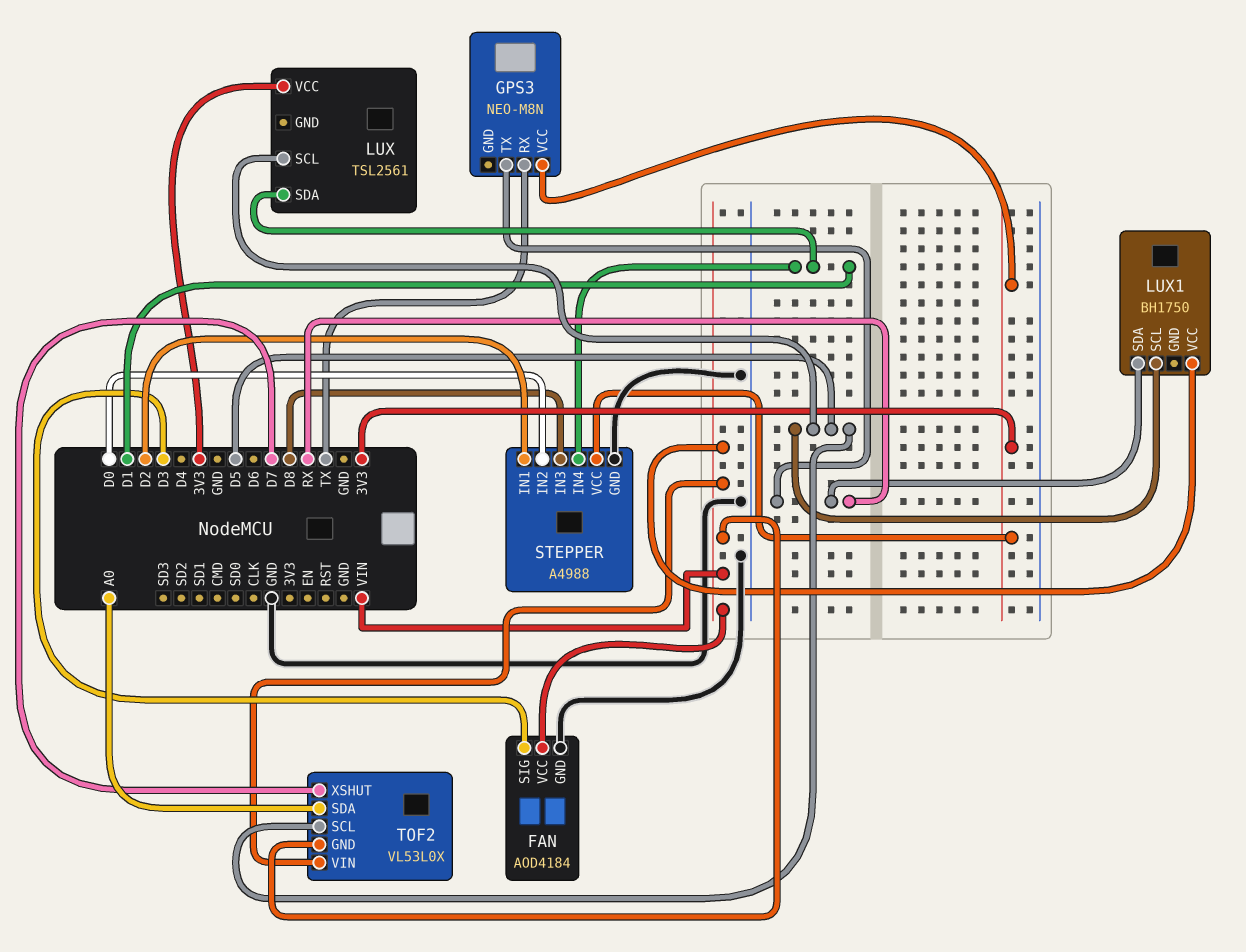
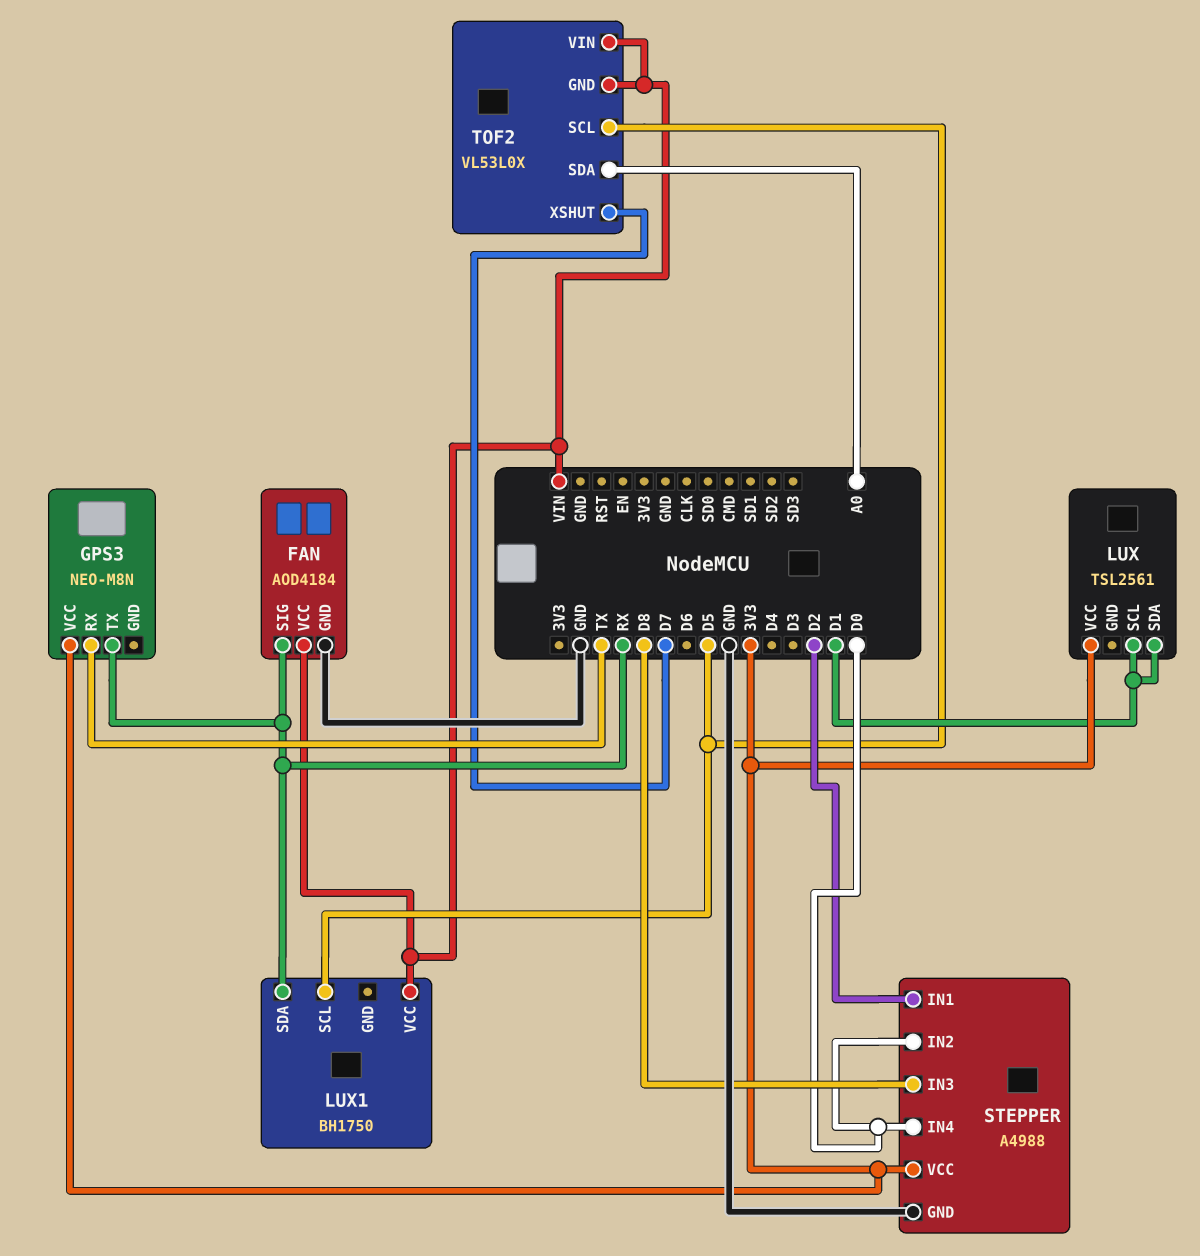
FAN pin SIG: D3 -> RX
LUX pin SCL: D5 -> D1
STEPPER pin IN4: D1 -> D0

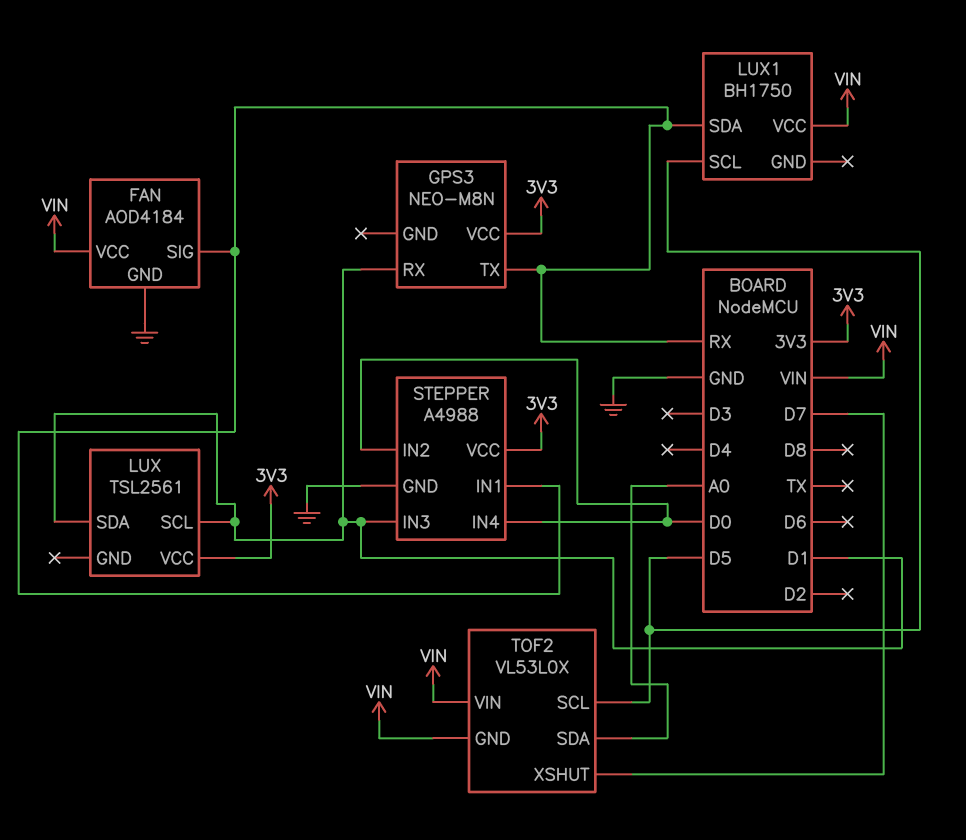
GPS3 pin RX: TX -> D1
STEPPER pin IN1: D2 -> RX
STEPPER pin IN3: D8 -> D1

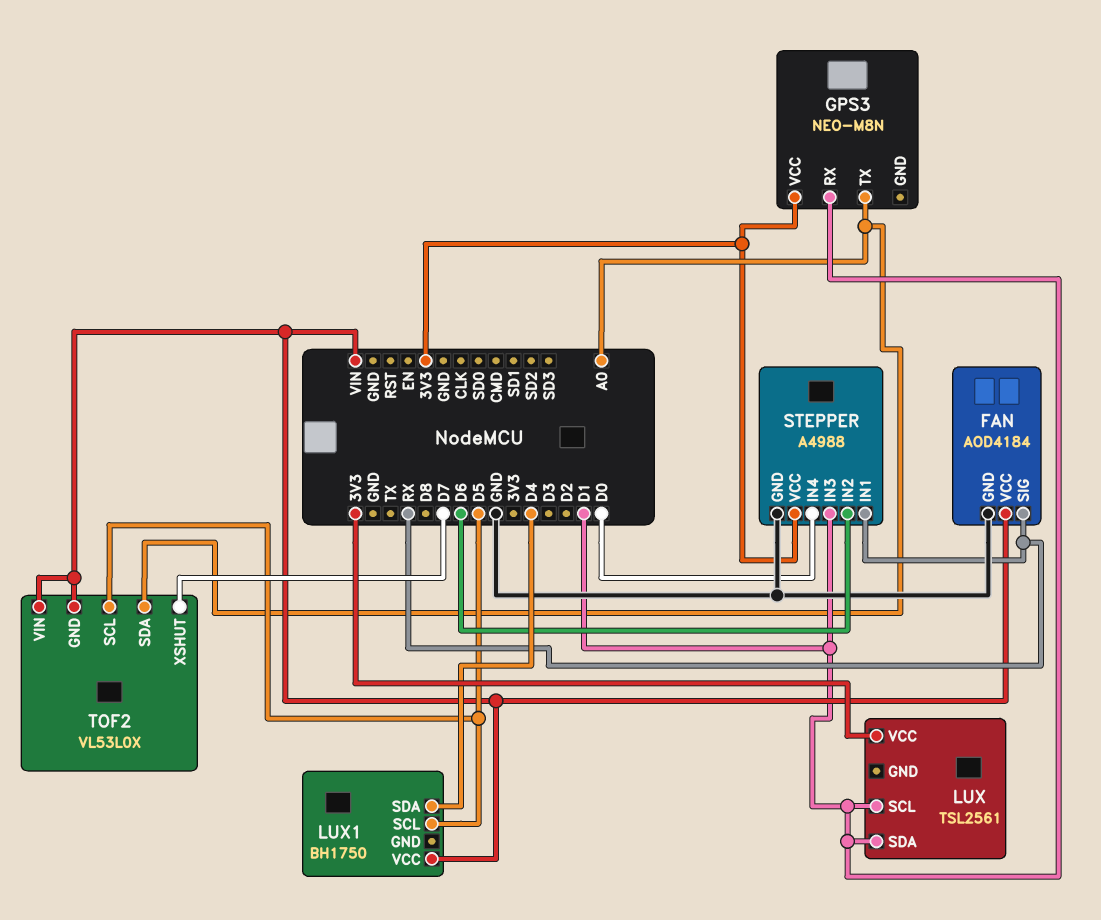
GPS3 pin TX: RX -> A0
LUX1 pin SDA: RX -> D4
STEPPER pin IN2: D0 -> D6

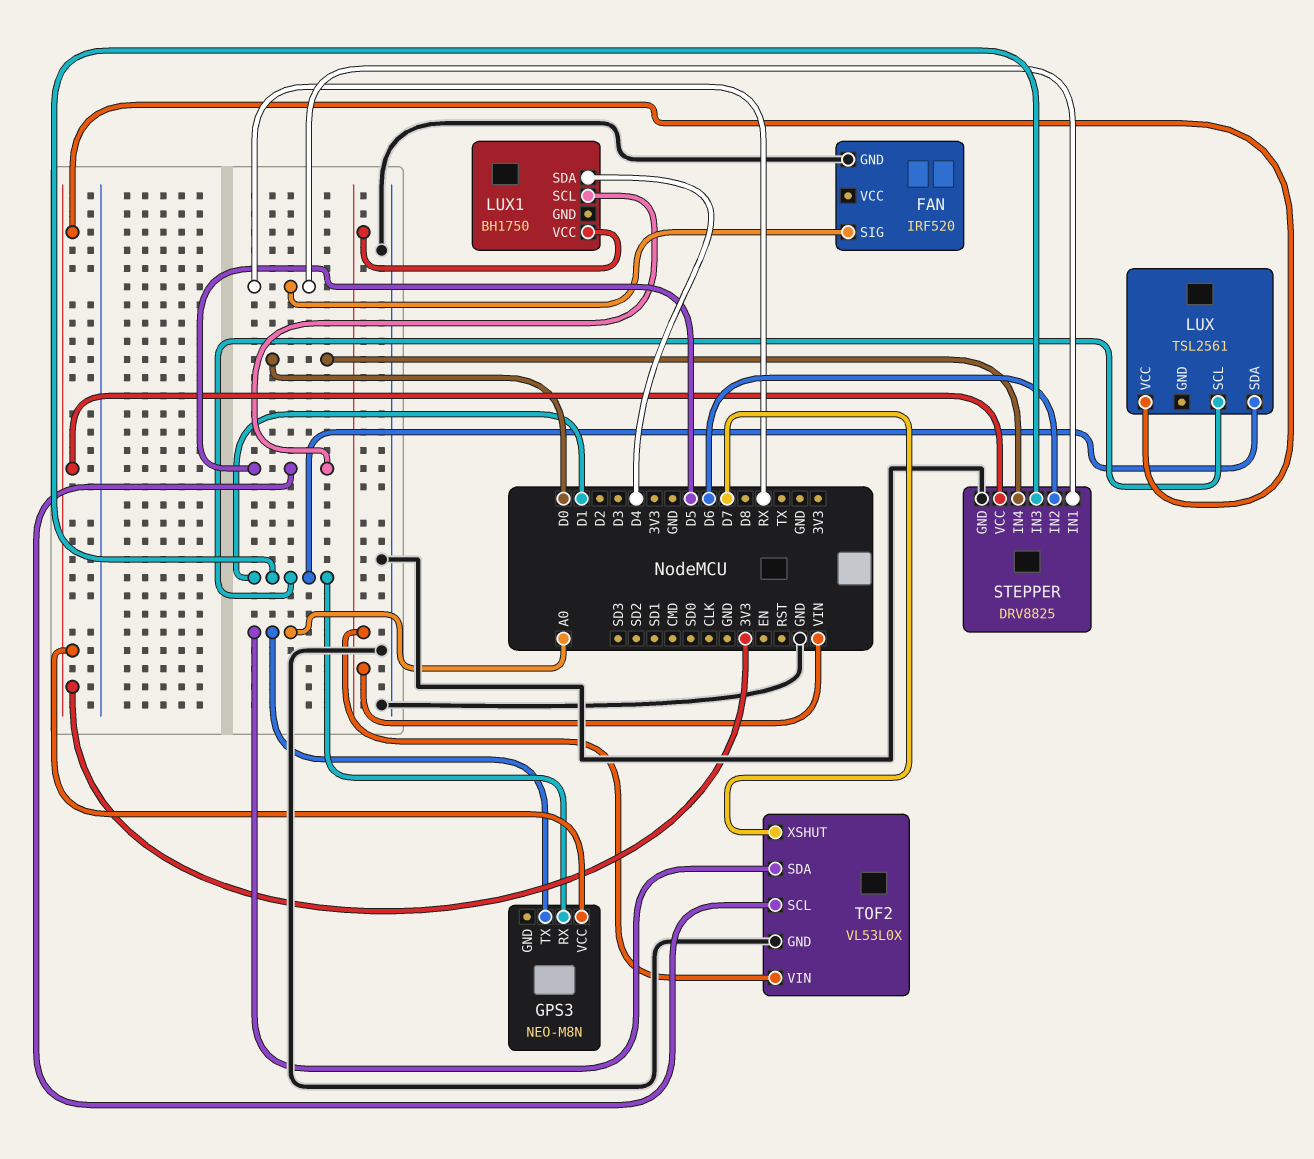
FAN: AOD4184 -> IRF520
FAN pin VCC: VIN -> none
STEPPER: A4988 -> DRV8825
TOF2 pin GND: VIN -> GND

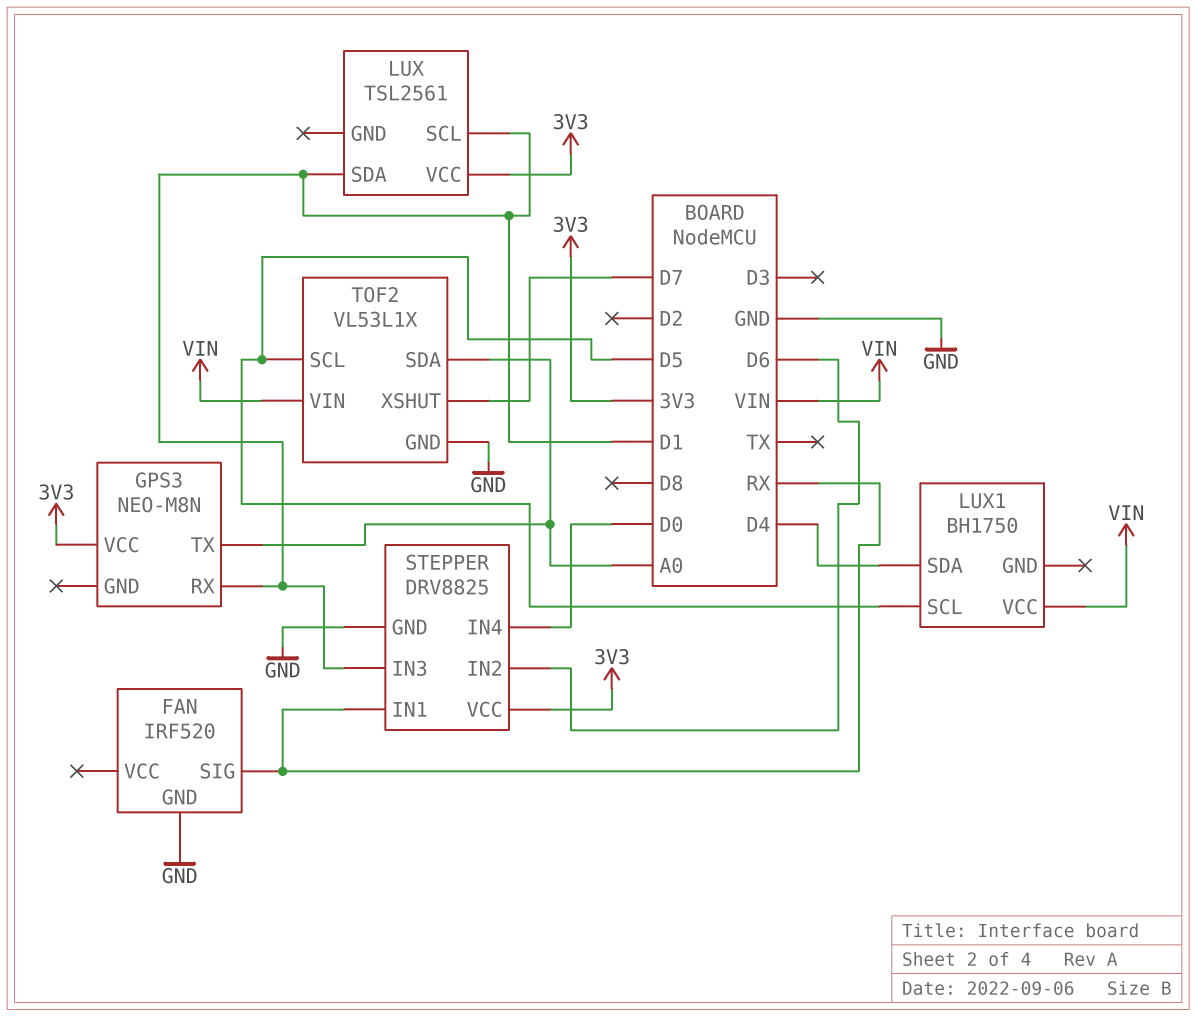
TOF2: VL53L0X -> VL53L1X

